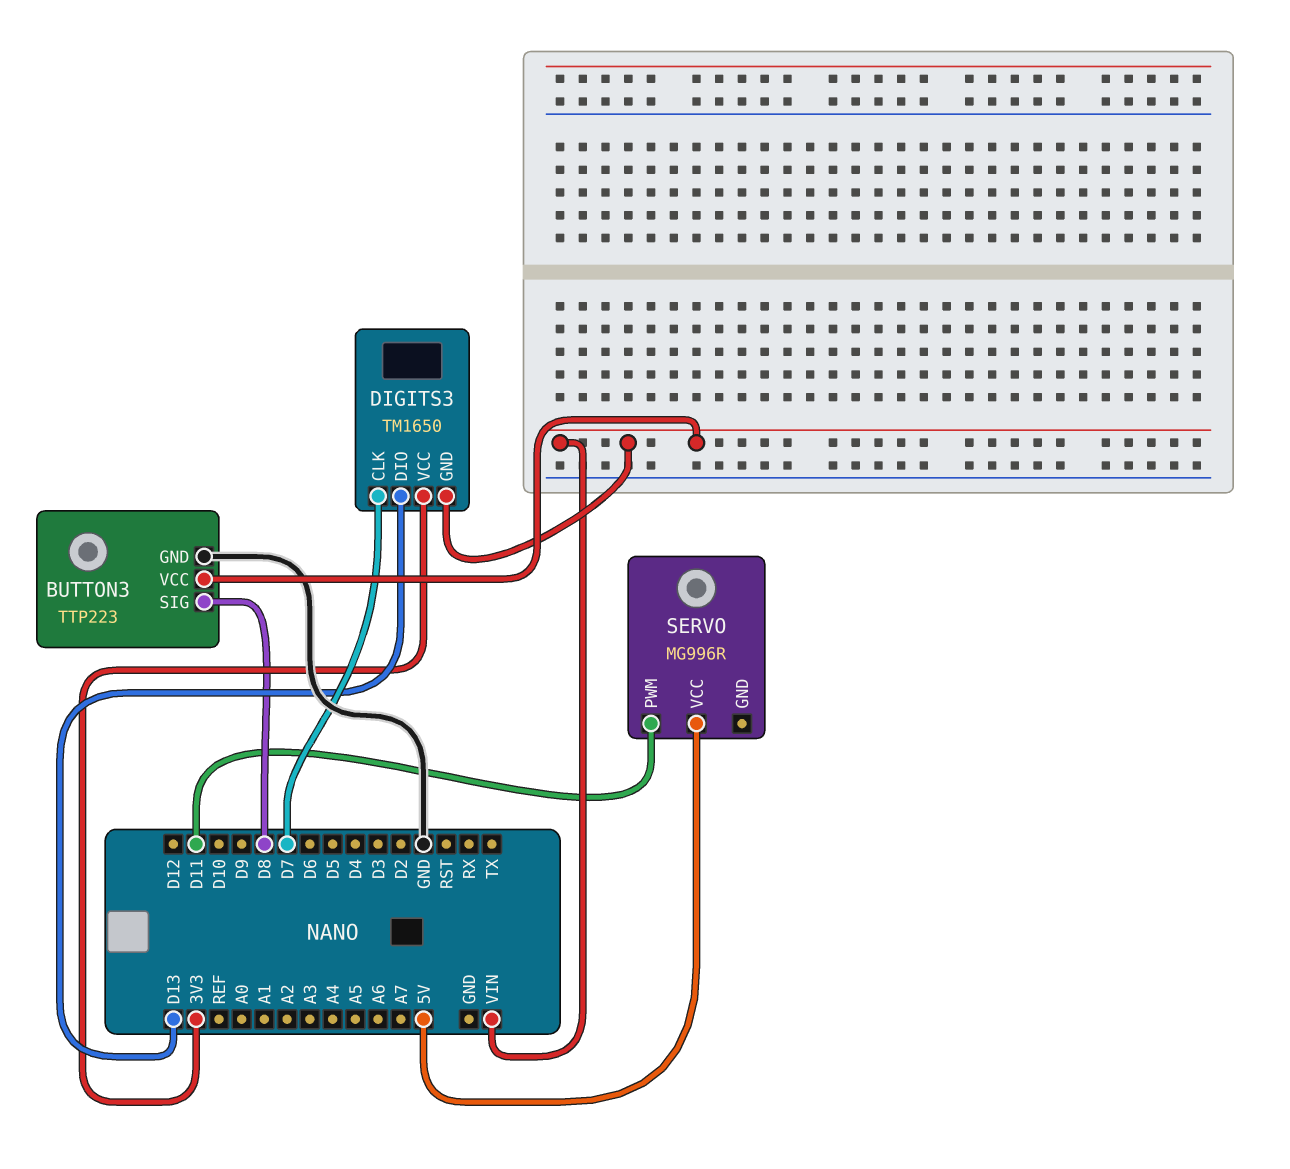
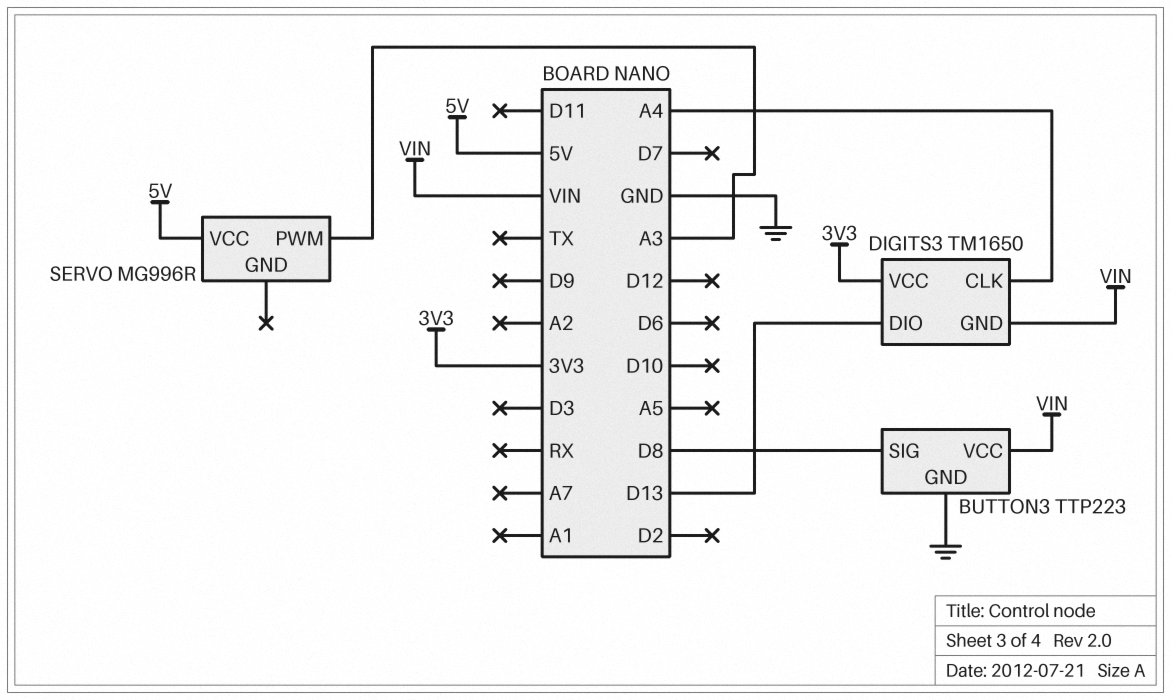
DIGITS3 pin CLK: D7 -> A4
SERVO pin PWM: D11 -> A3

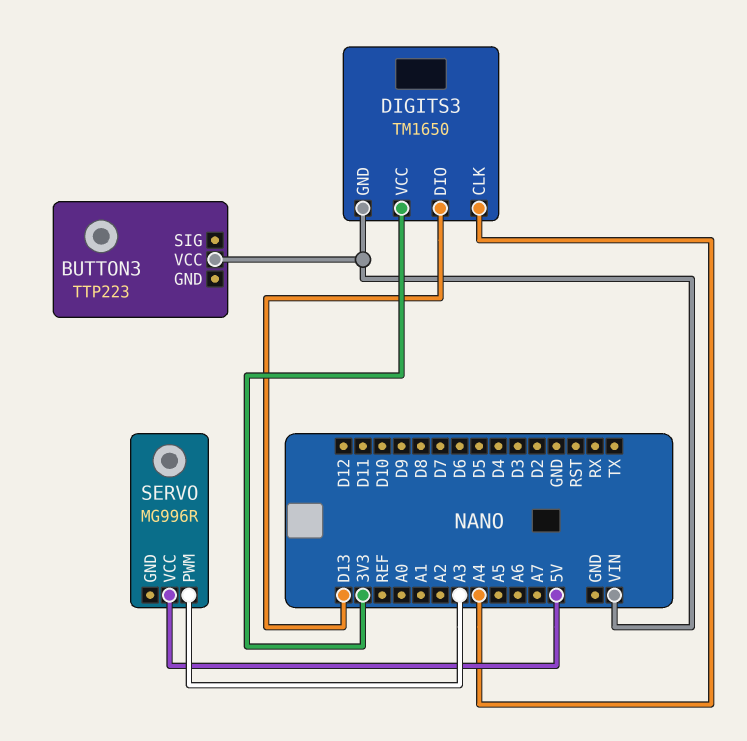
BUTTON3 pin GND: GND -> none
BUTTON3 pin SIG: D8 -> none

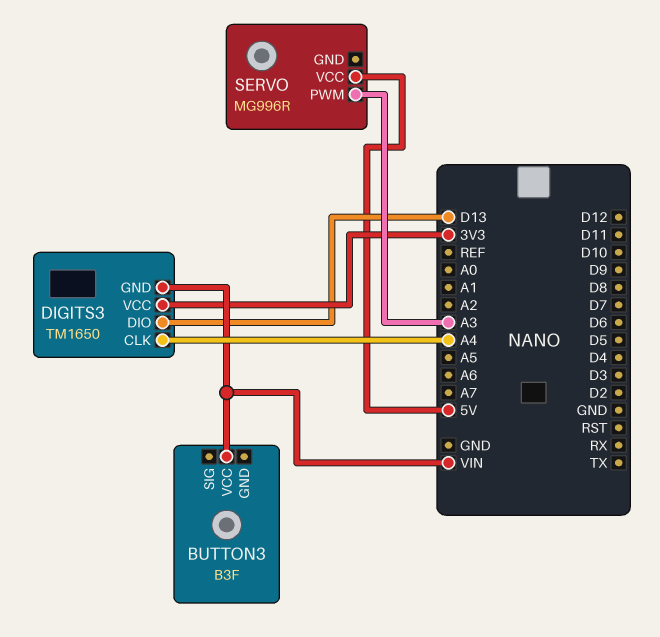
BUTTON3: TTP223 -> B3F

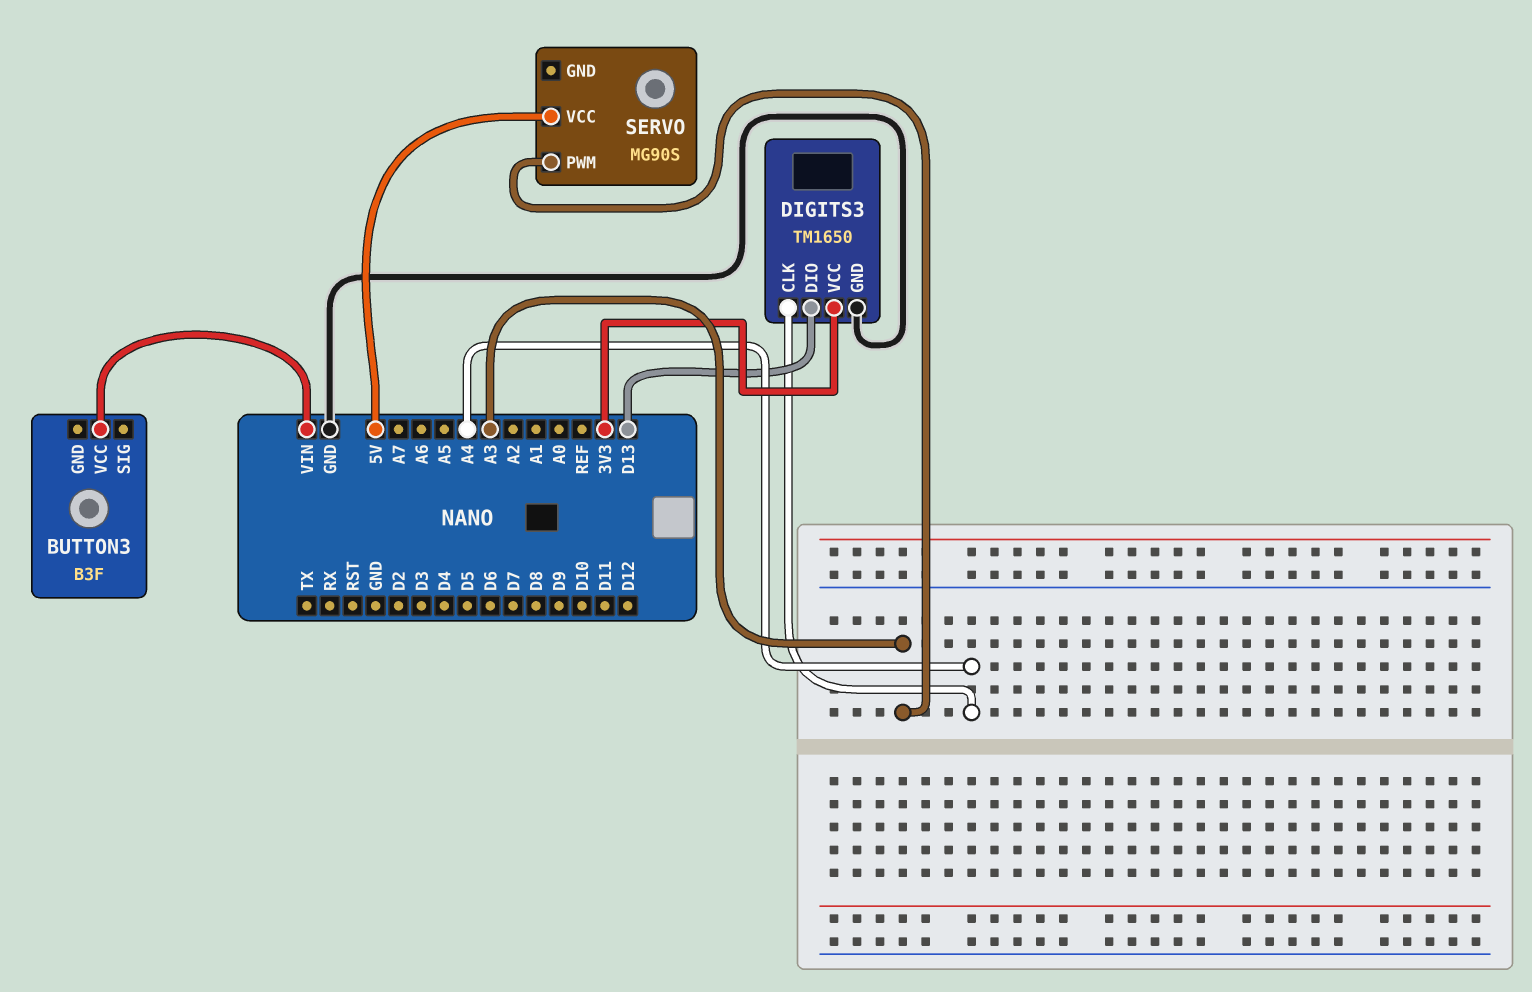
DIGITS3 pin GND: VIN -> GND
SERVO: MG996R -> MG90S

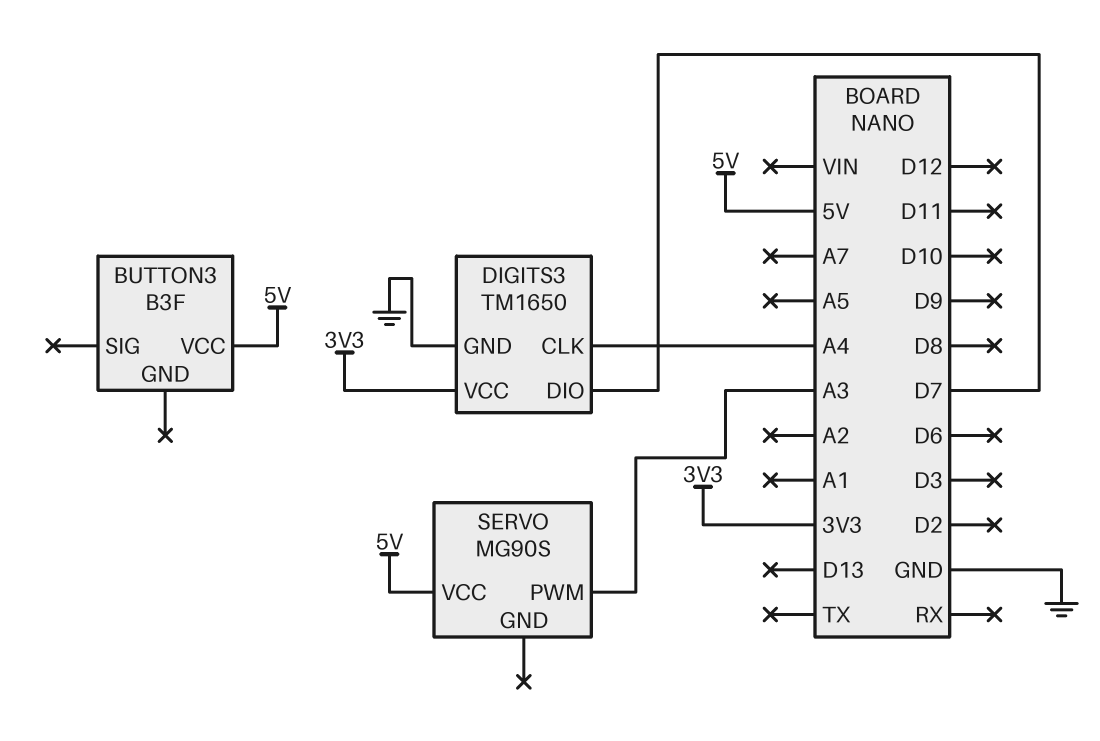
BUTTON3 pin VCC: VIN -> 5V
DIGITS3 pin DIO: D13 -> D7

